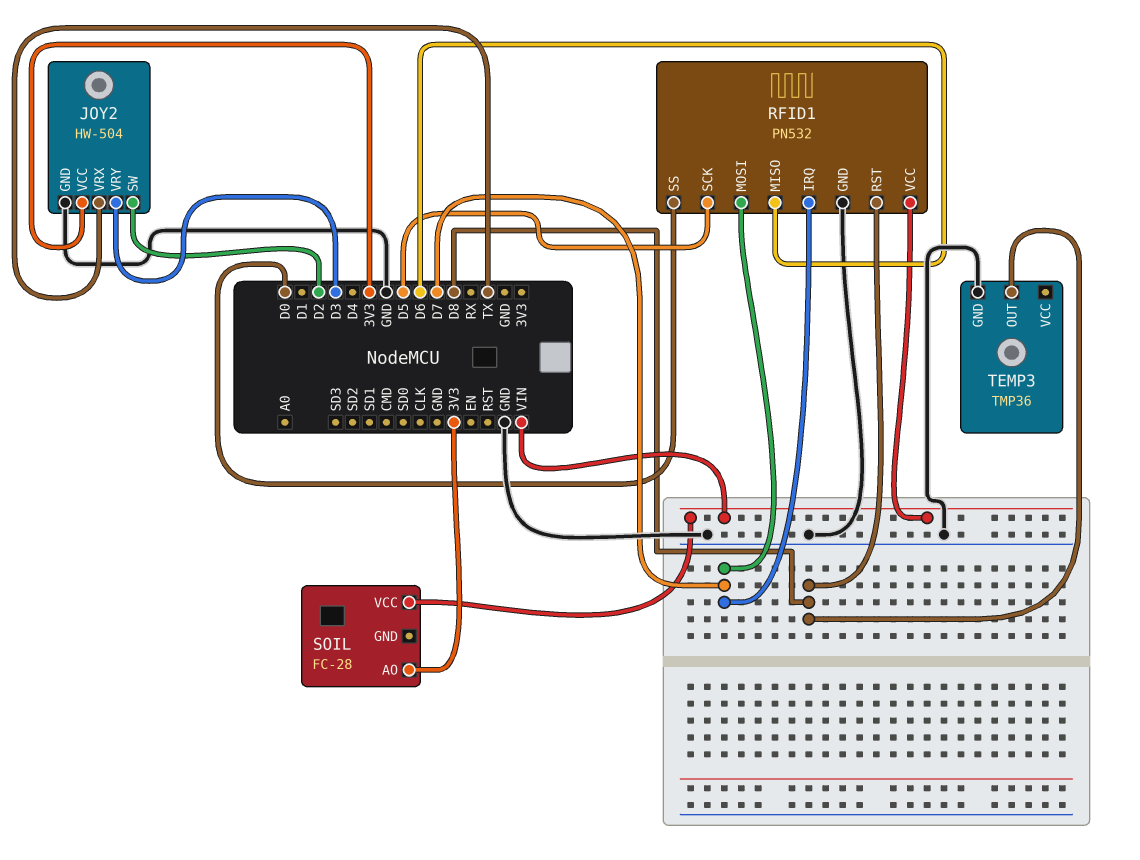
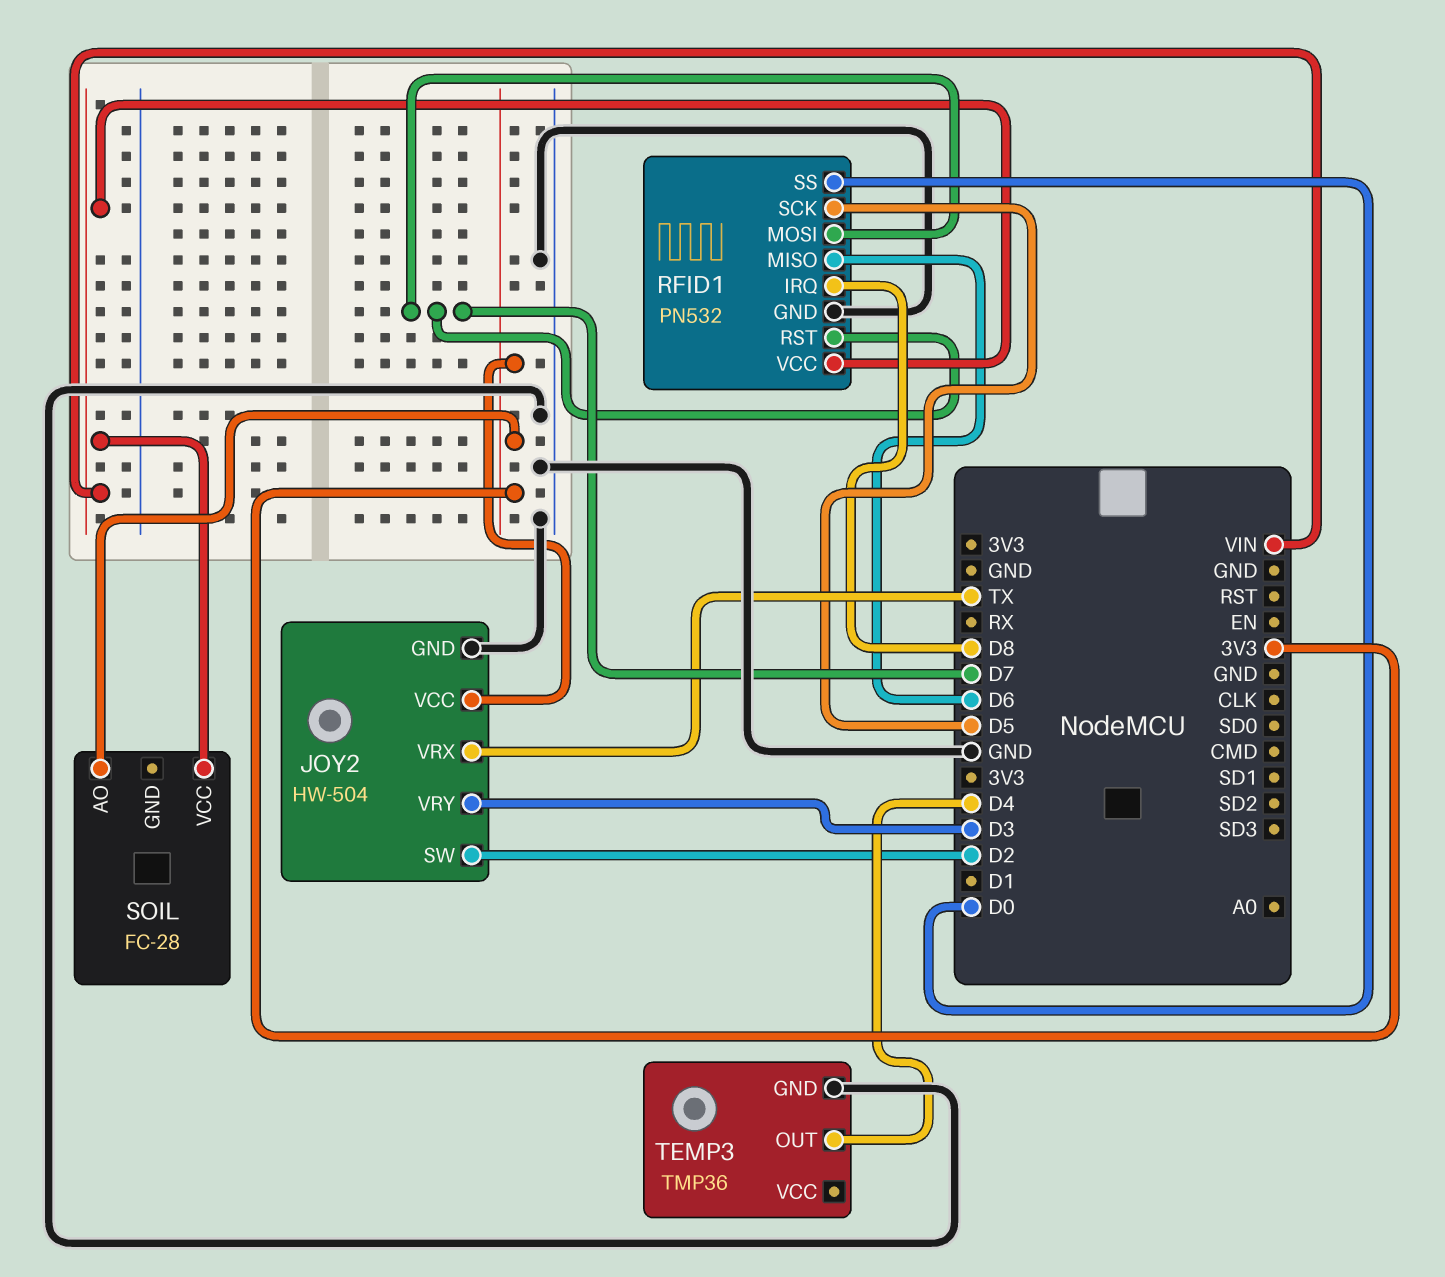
RFID1 pin IRQ: D7 -> D8
RFID1 pin RST: D8 -> D7
TEMP3 pin OUT: D8 -> D4

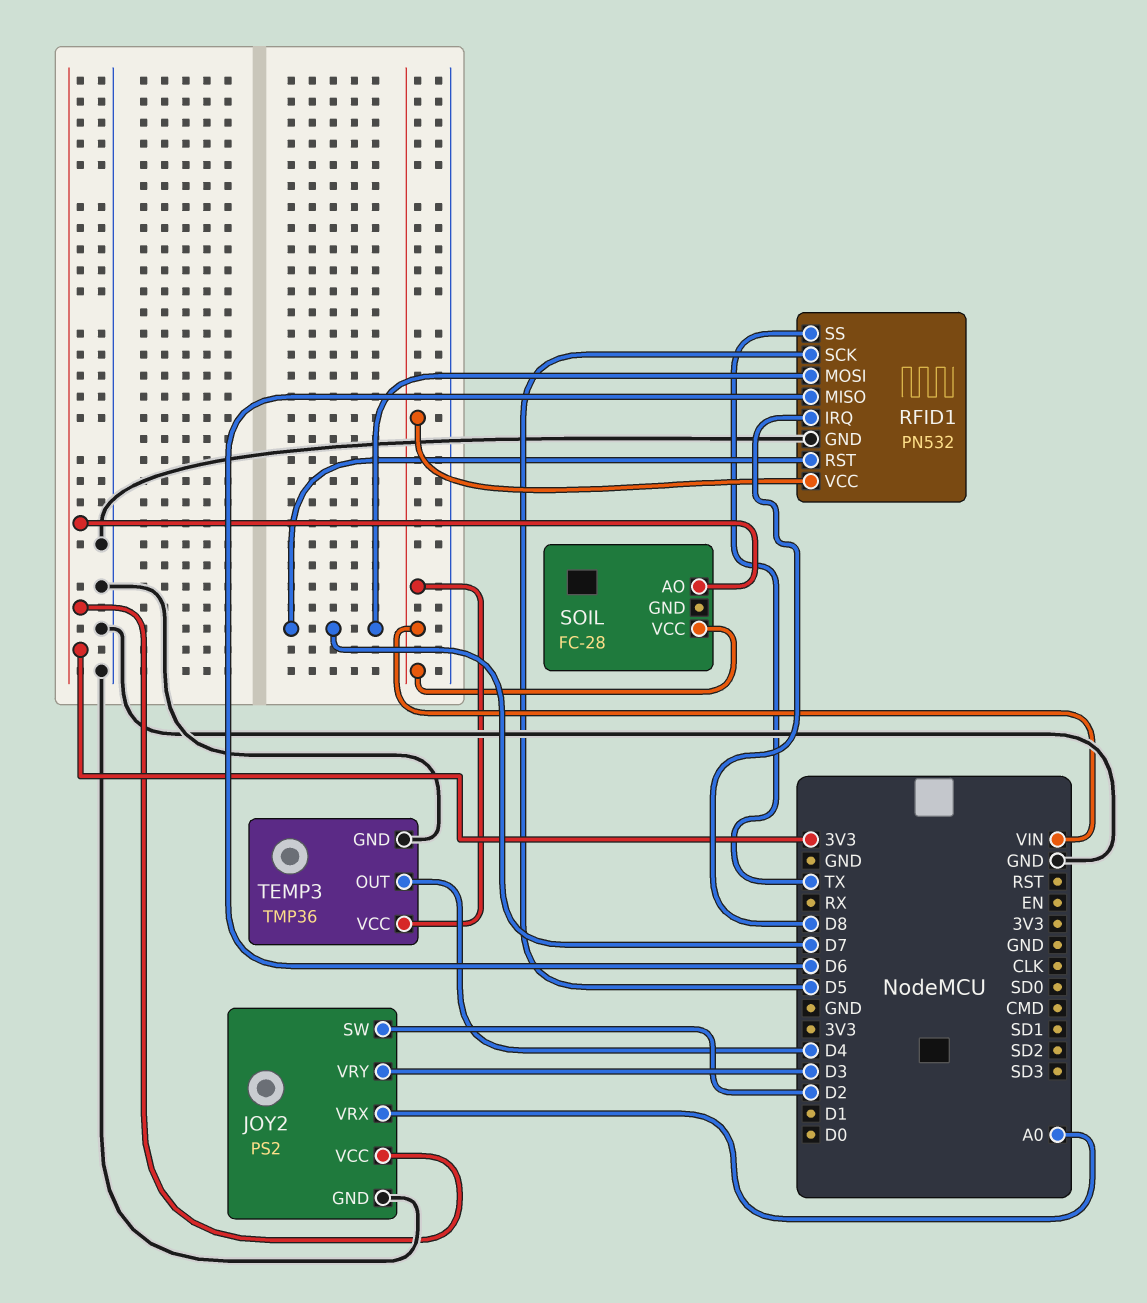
JOY2: HW-504 -> PS2
JOY2 pin VRX: TX -> A0
RFID1 pin SS: D0 -> TX
TEMP3 pin VCC: none -> VIN

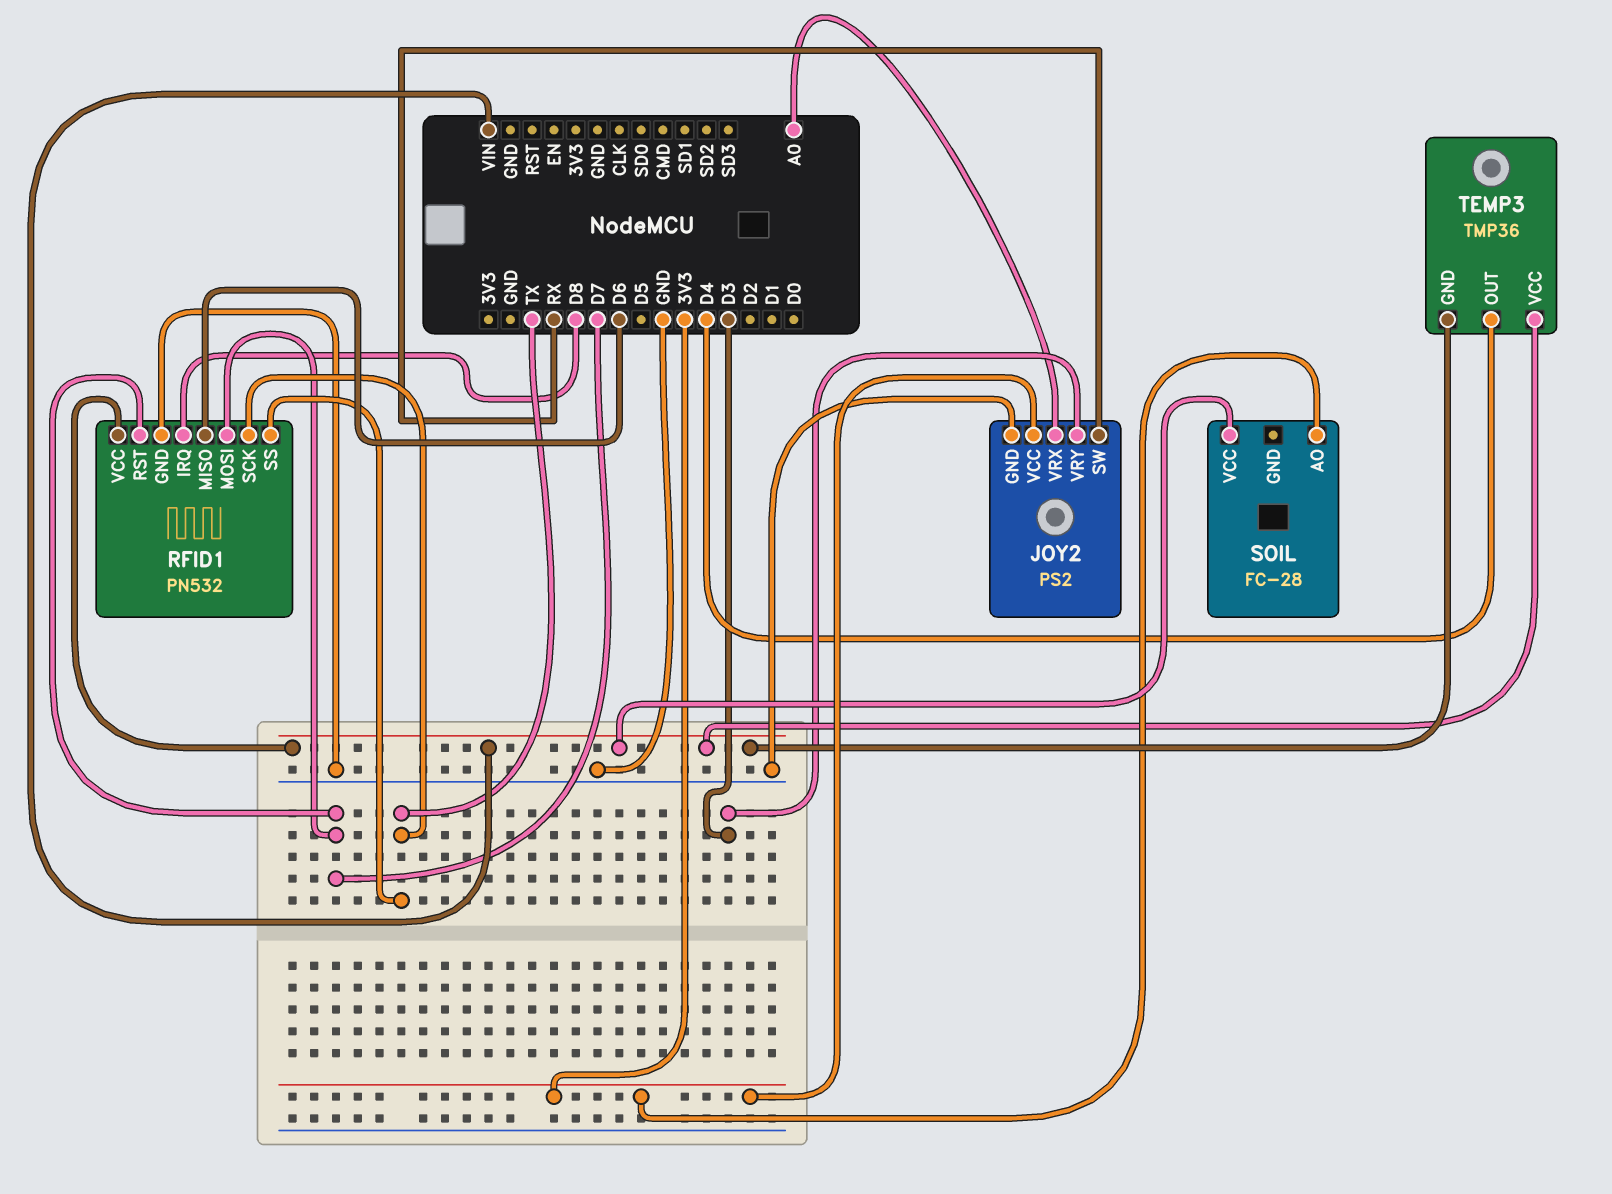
JOY2 pin SW: D2 -> RX
RFID1 pin SCK: D5 -> TX
TEMP3 pin GND: GND -> VIN

